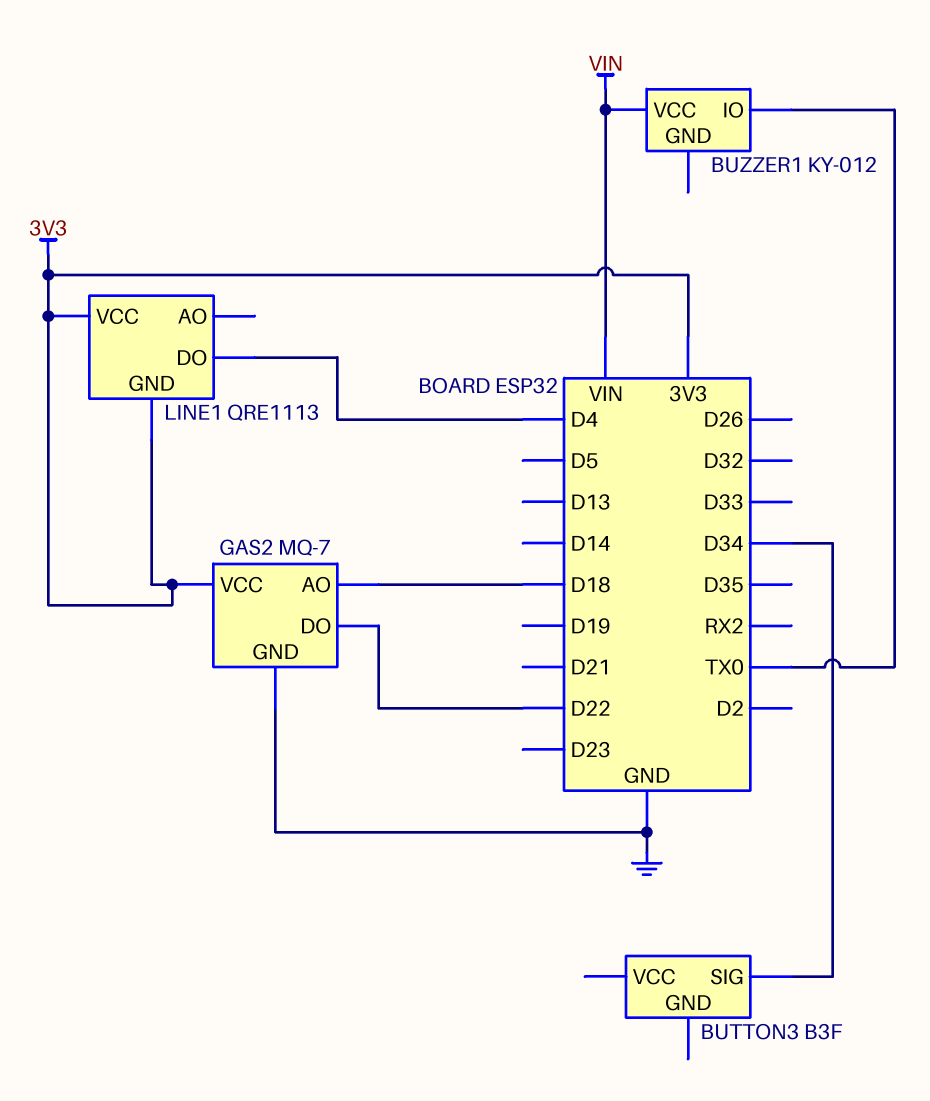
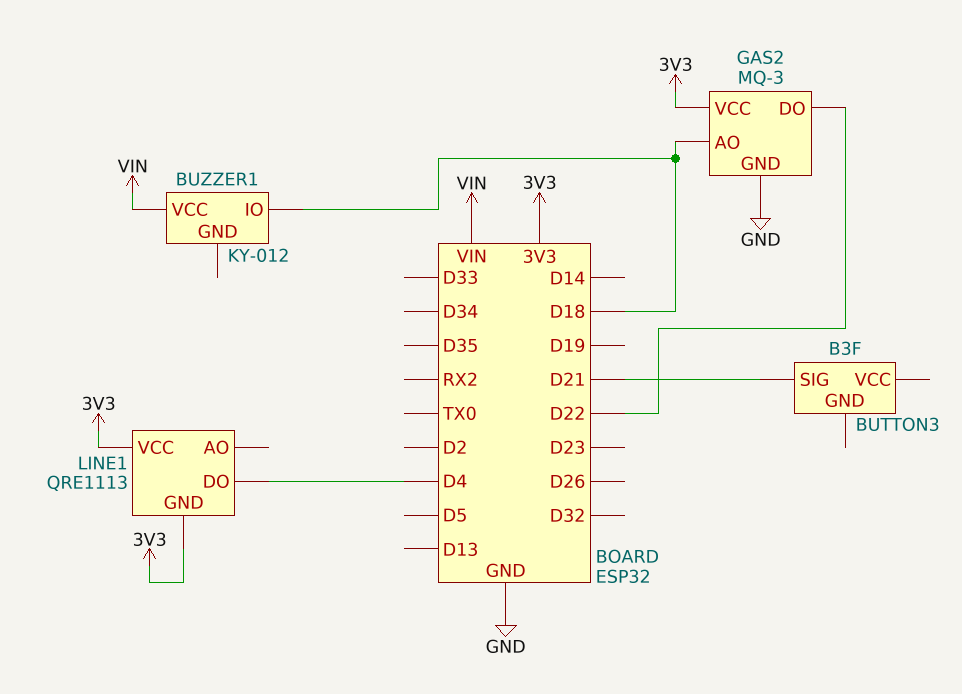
BUTTON3 pin SIG: D34 -> D21
BUZZER1 pin IO: TX0 -> D18
GAS2: MQ-7 -> MQ-3

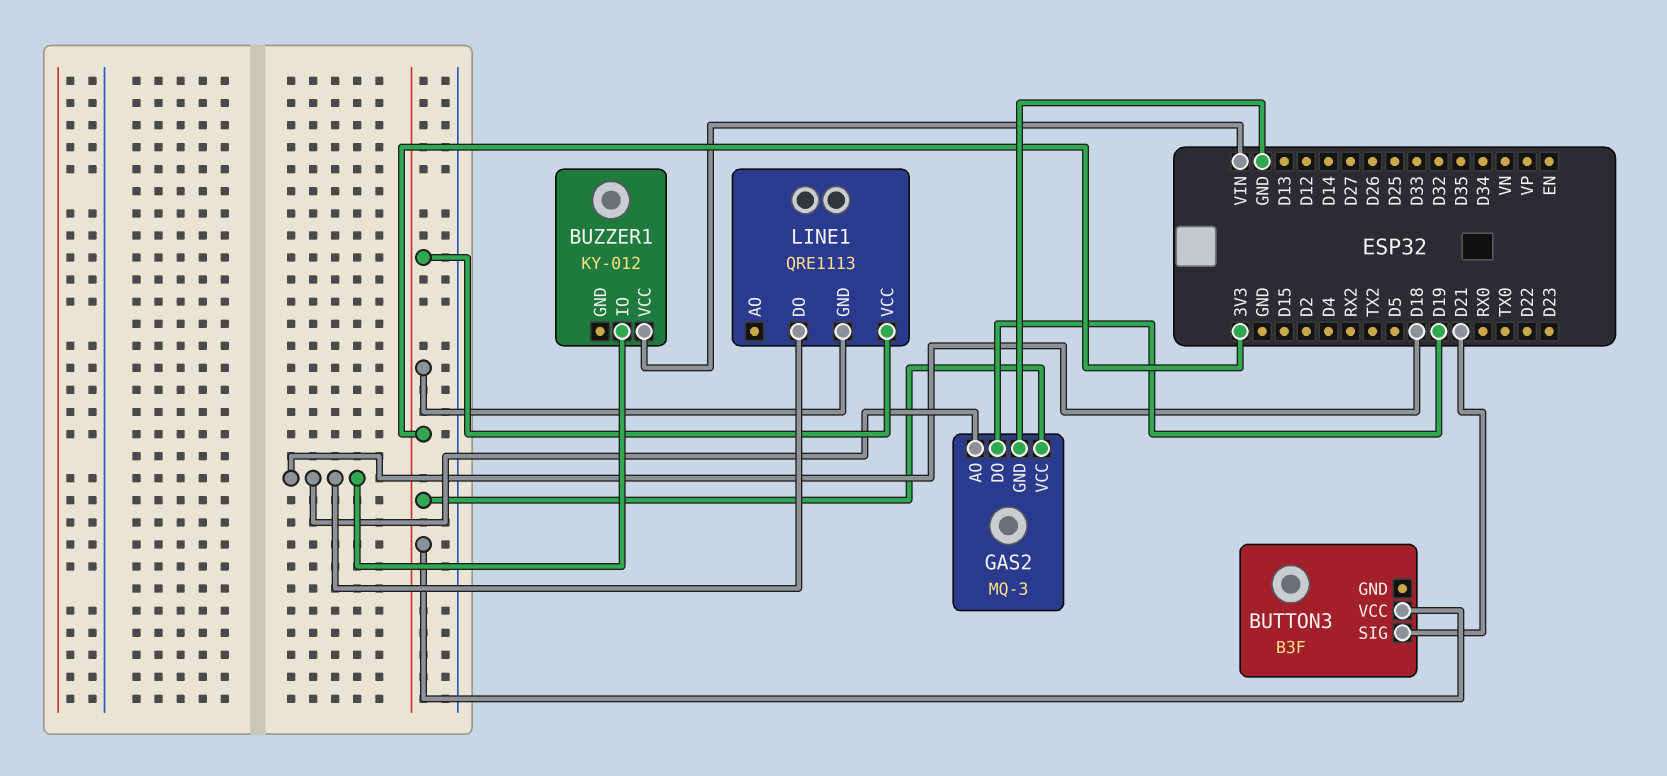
BUTTON3 pin VCC: none -> 3V3
GAS2 pin DO: D22 -> D19
LINE1 pin DO: D4 -> D18

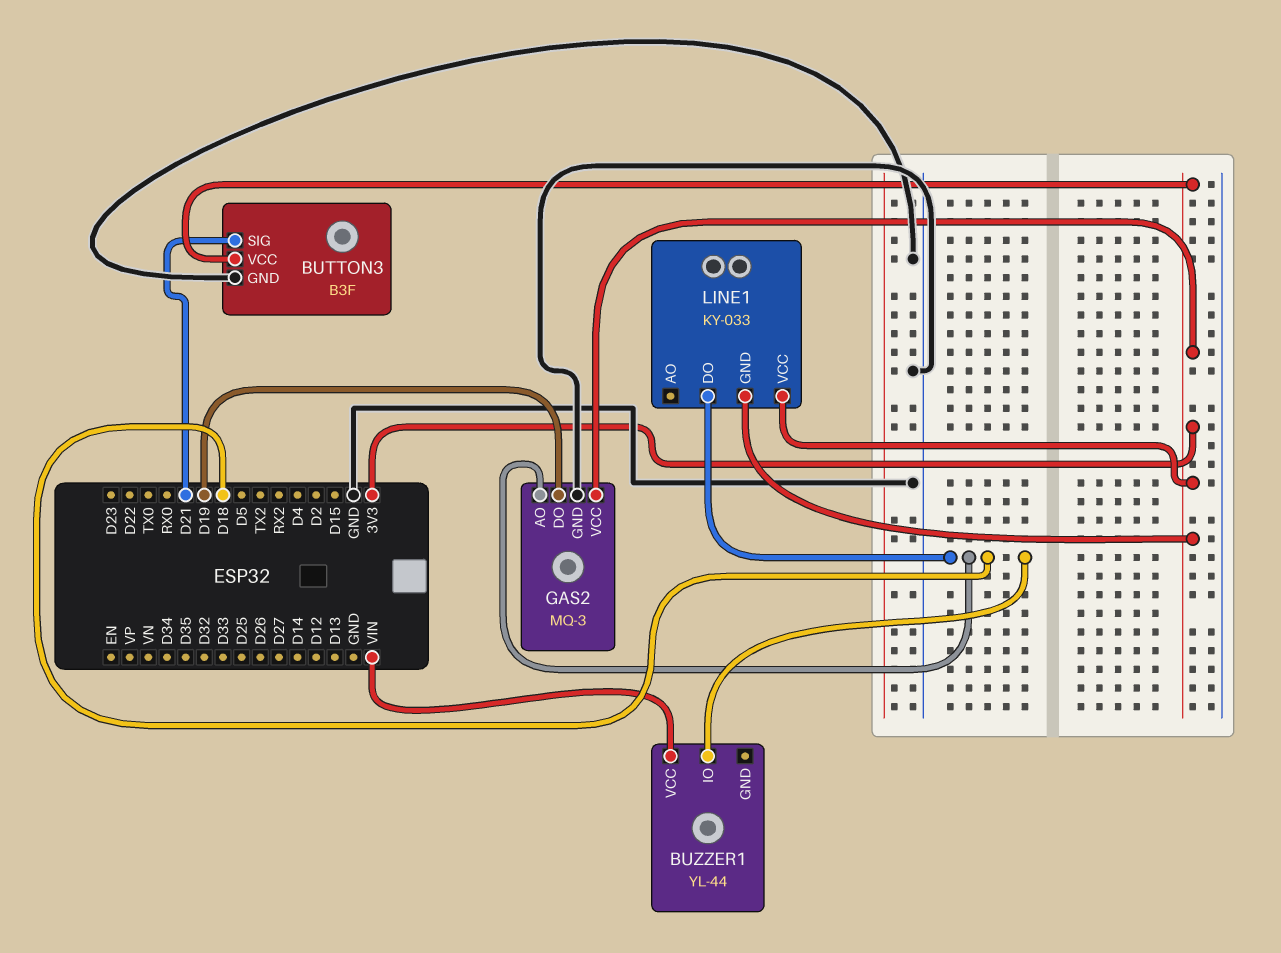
BUTTON3 pin GND: none -> GND
BUZZER1: KY-012 -> YL-44
LINE1: QRE1113 -> KY-033

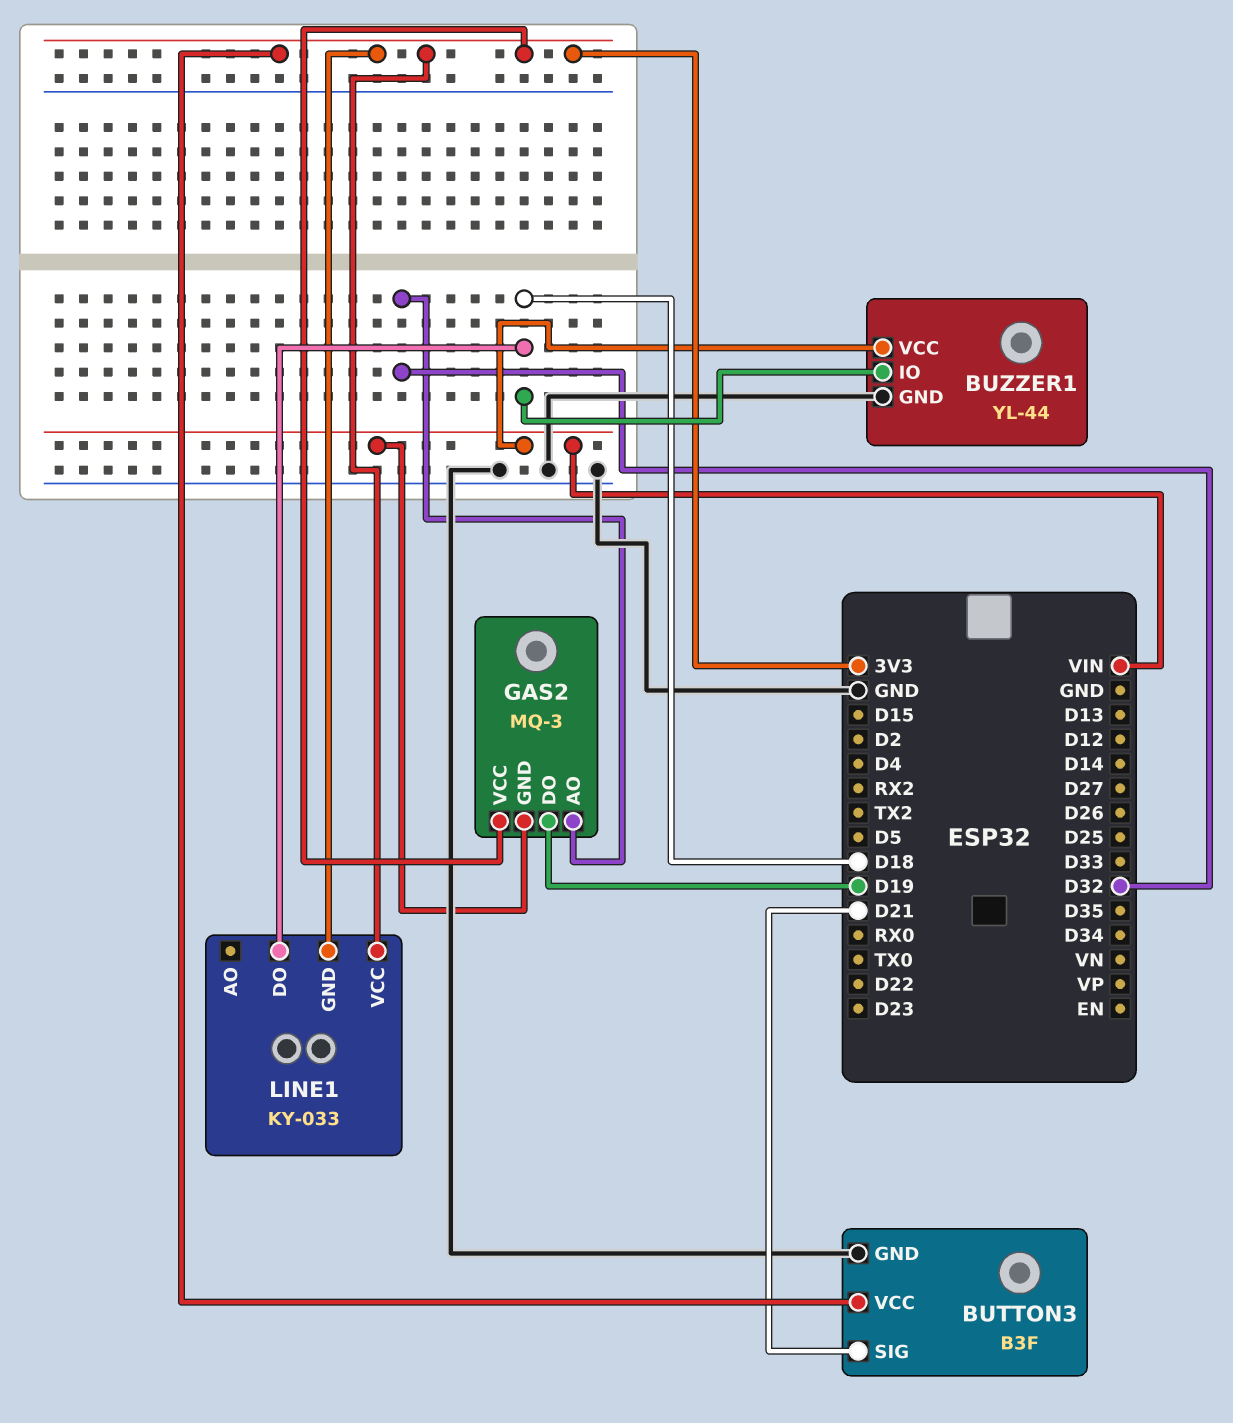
BUZZER1 pin GND: none -> GND
GAS2 pin AO: D18 -> D32
GAS2 pin GND: GND -> VIN

